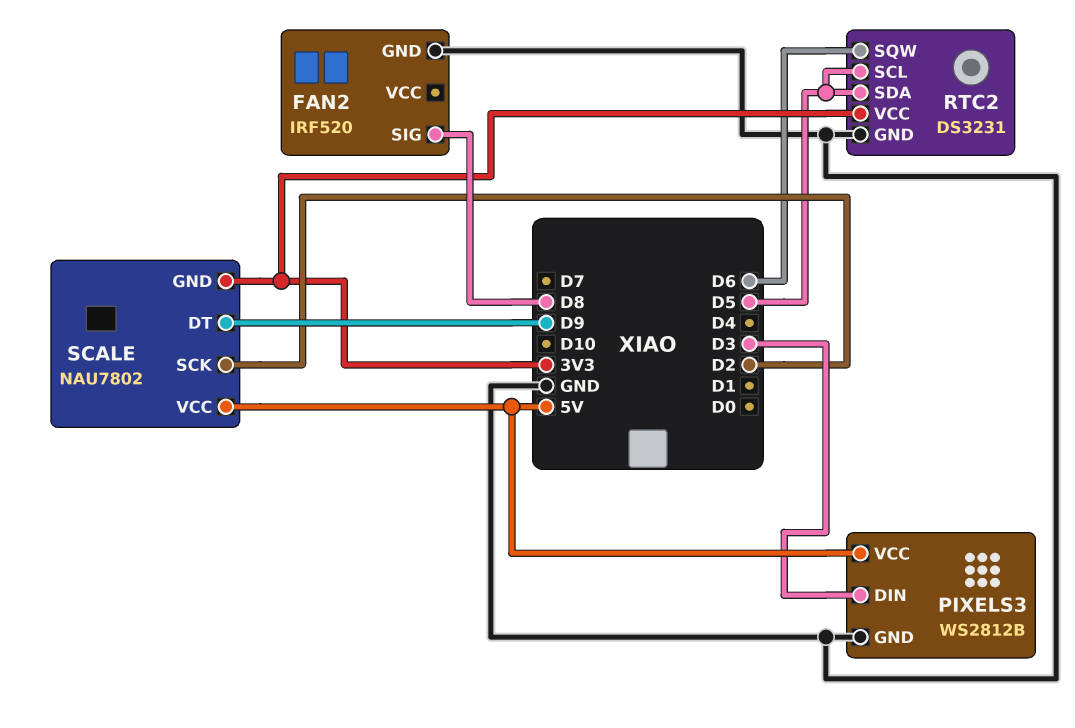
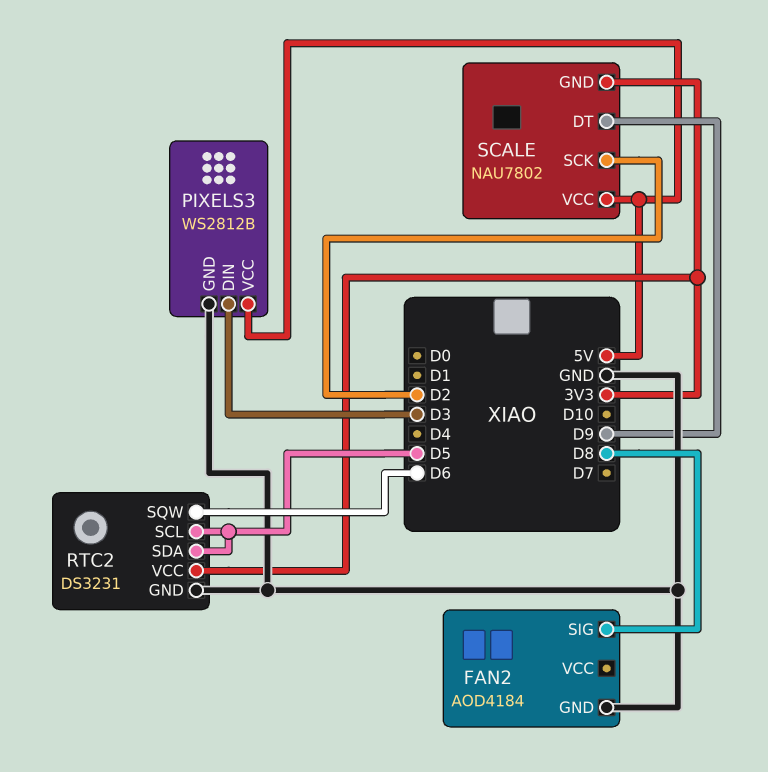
FAN2: IRF520 -> AOD4184

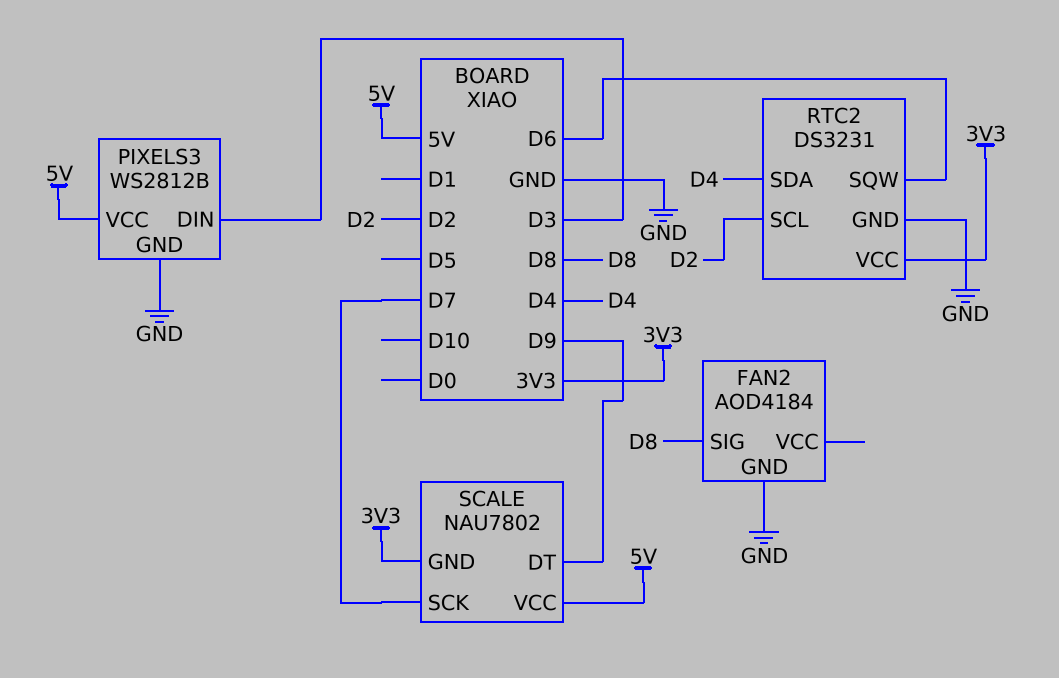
RTC2 pin SCL: D5 -> D2
RTC2 pin SDA: D5 -> D4
SCALE pin SCK: D2 -> D7

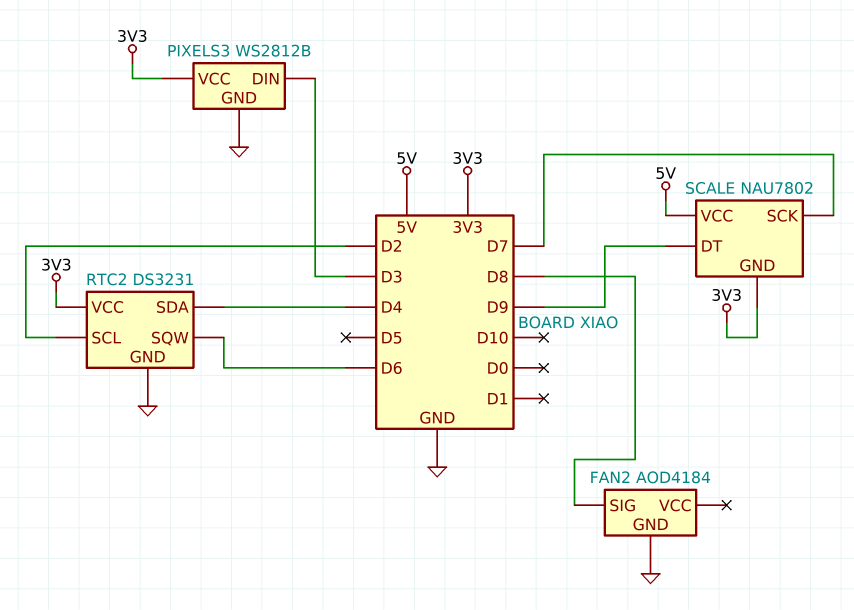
PIXELS3 pin VCC: 5V -> 3V3

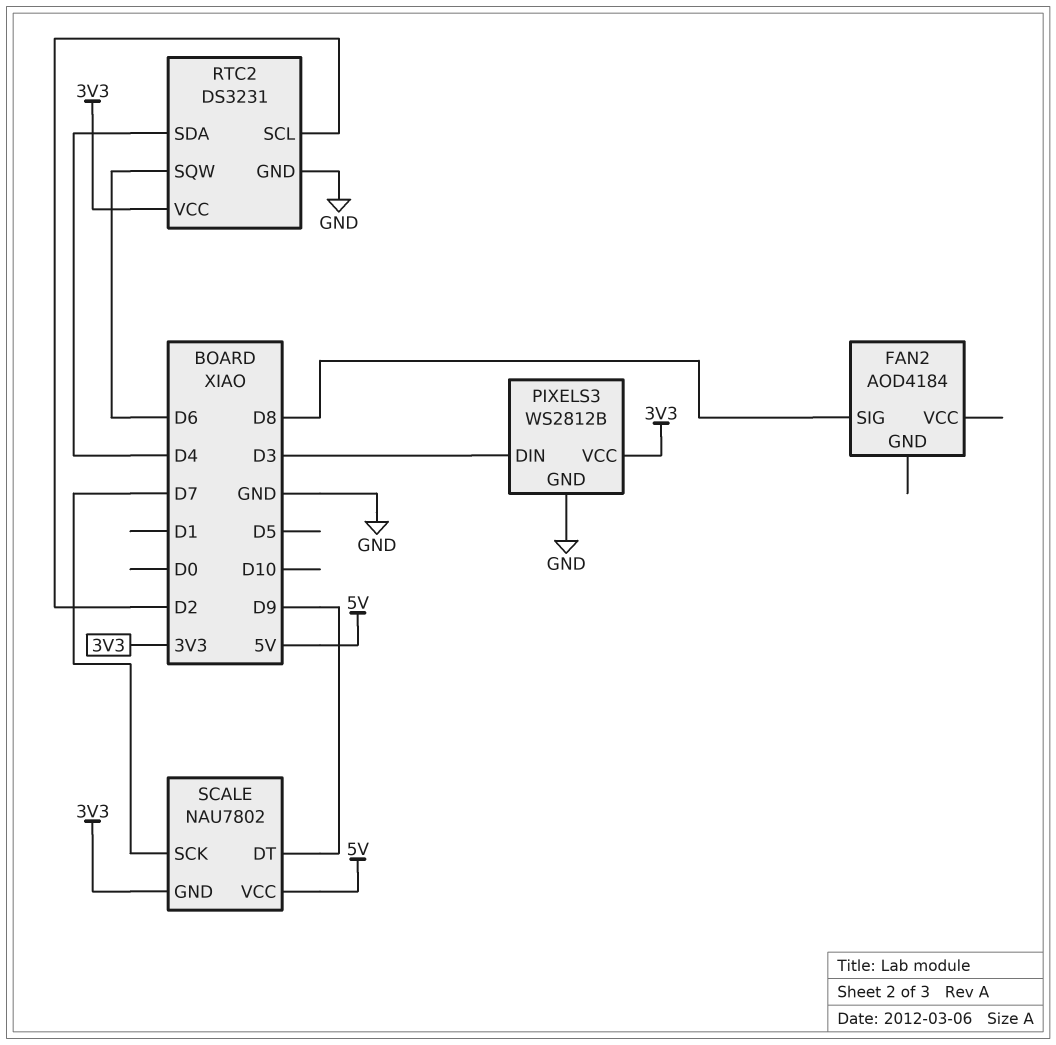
FAN2 pin GND: GND -> none

